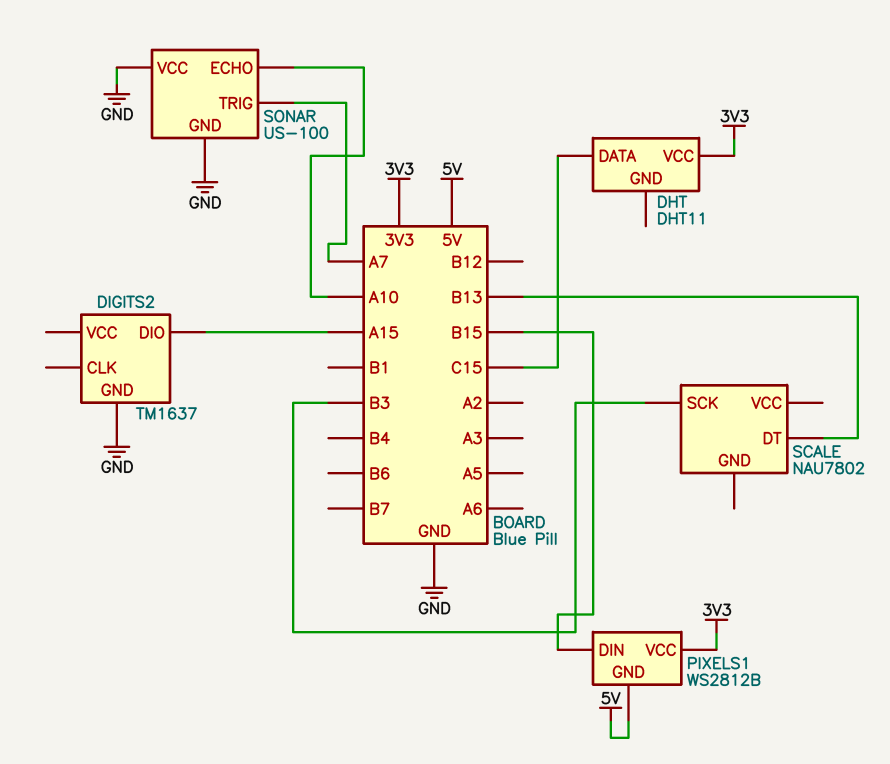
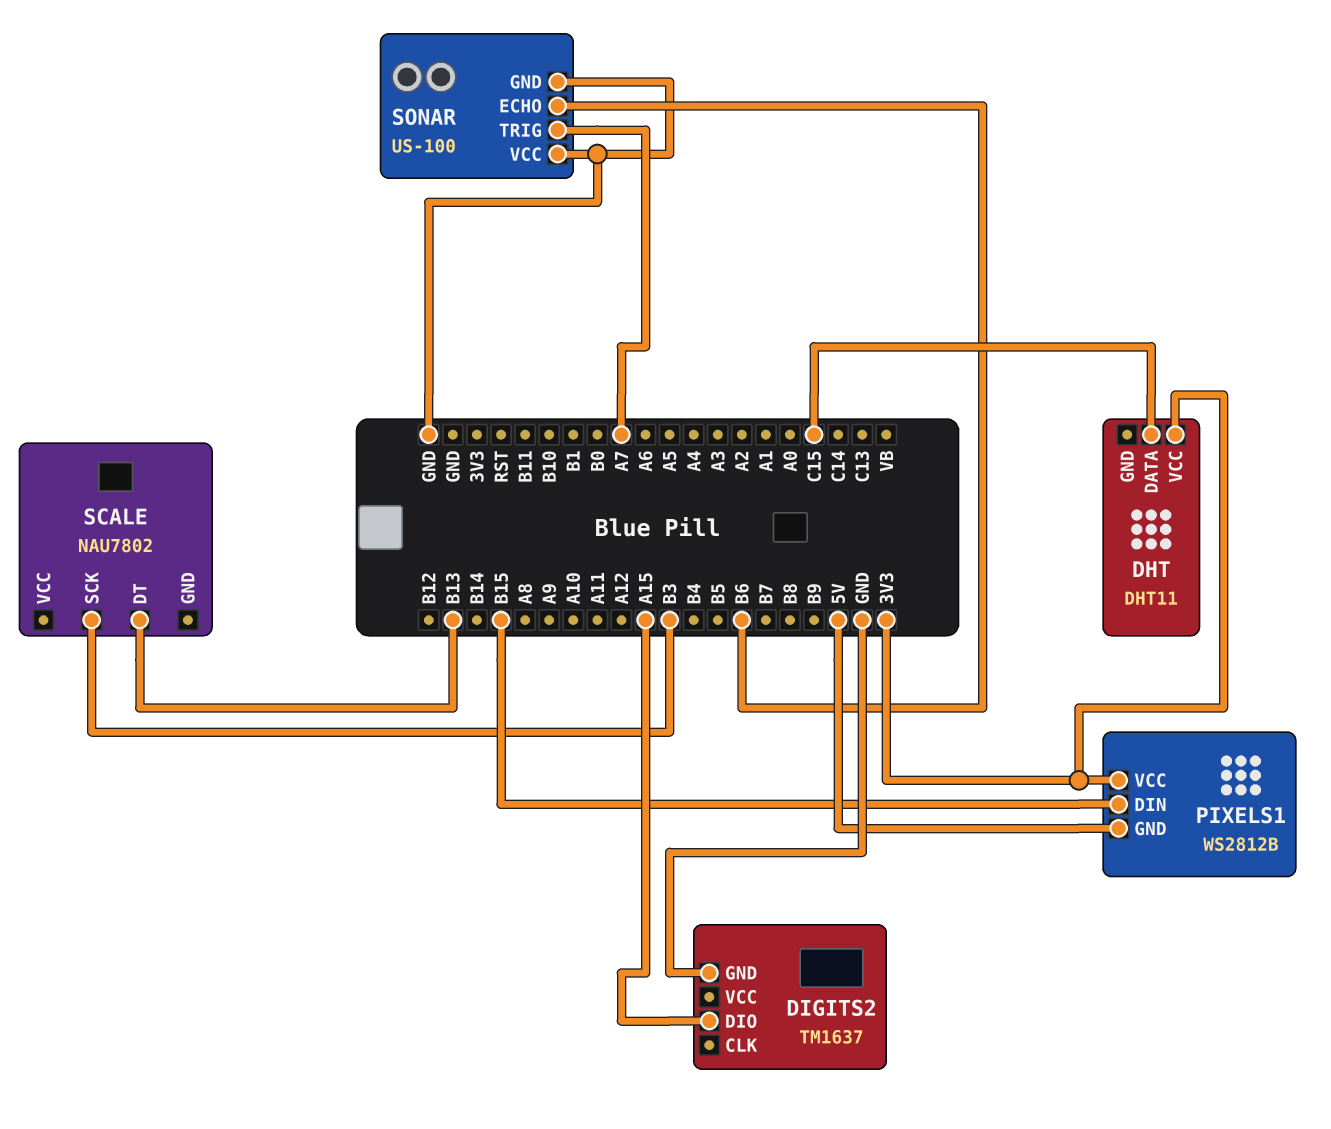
SONAR pin ECHO: A10 -> B6

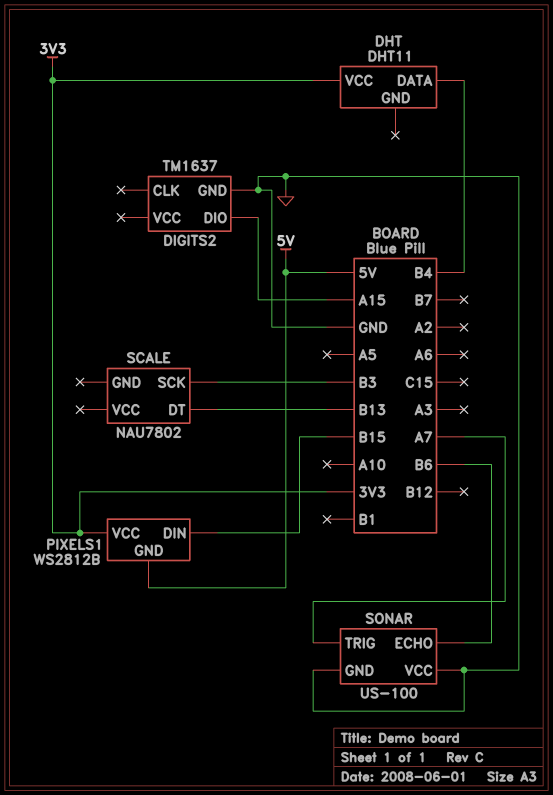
DHT pin DATA: C15 -> B4

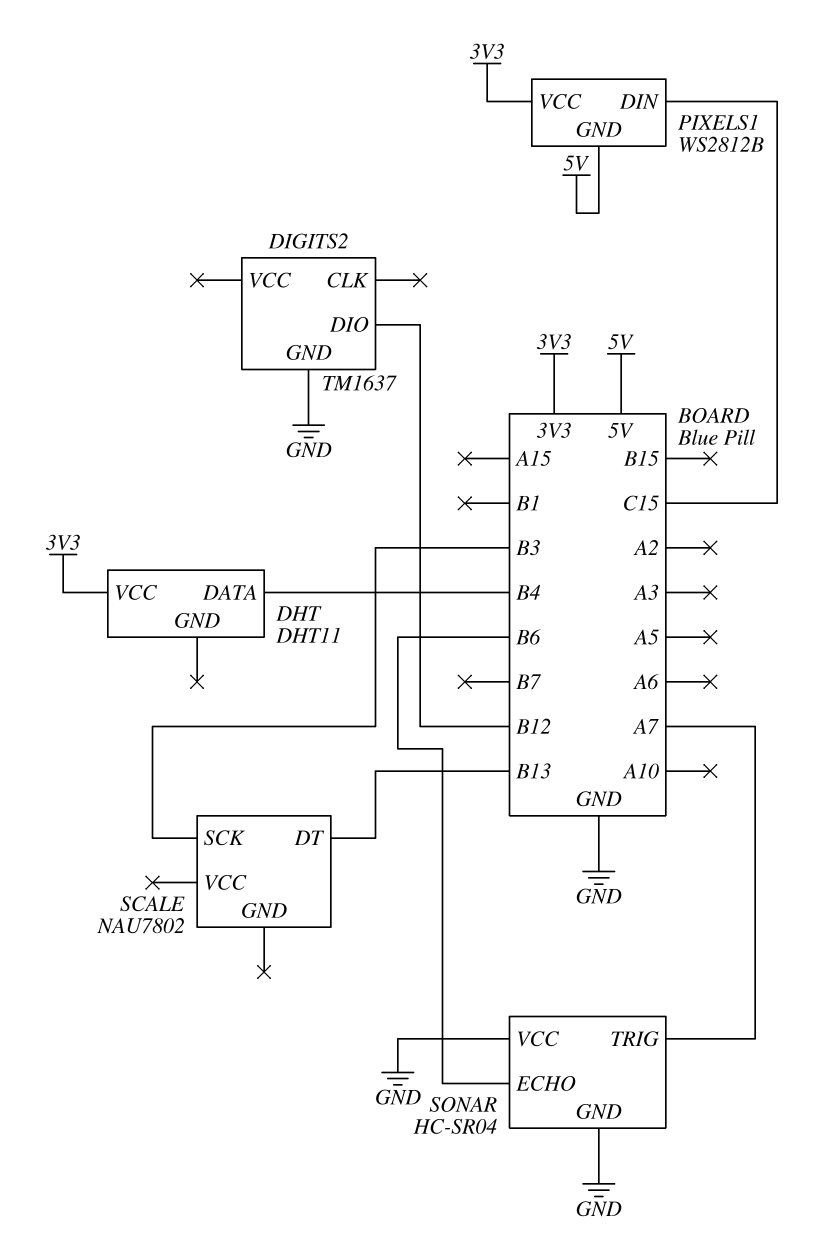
DIGITS2 pin DIO: A15 -> B12
PIXELS1 pin DIN: B15 -> C15
SONAR: US-100 -> HC-SR04

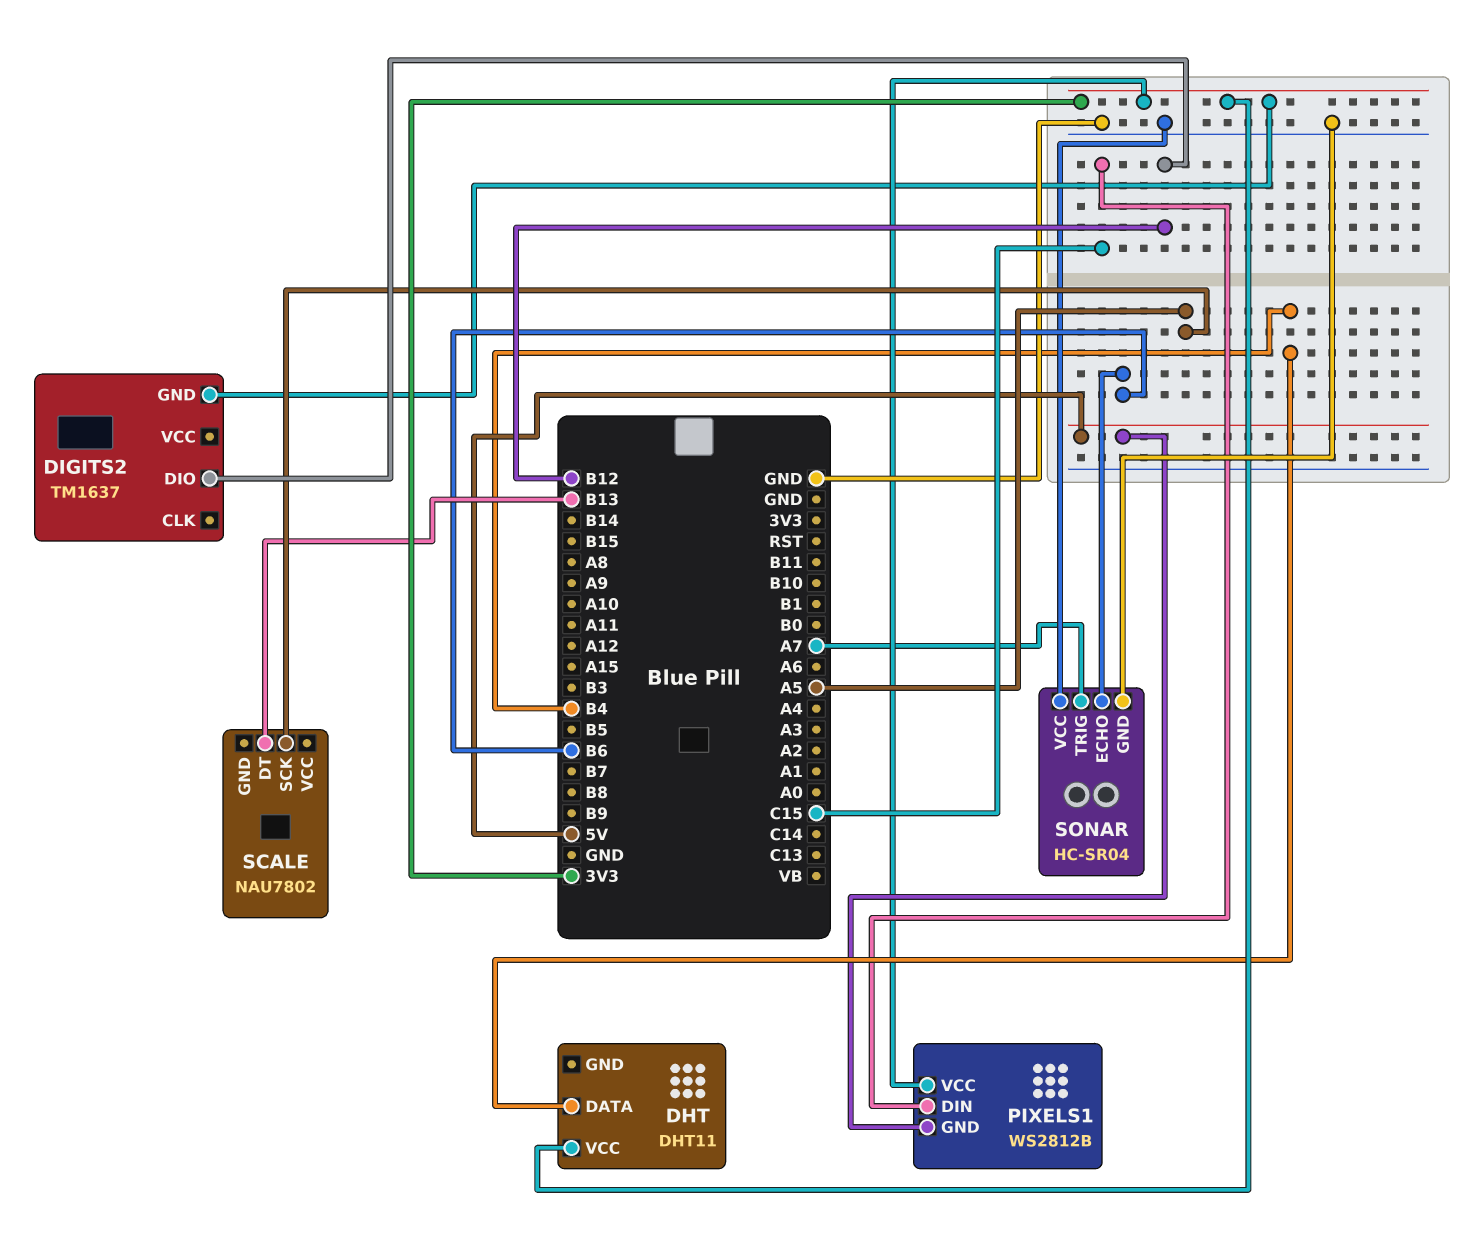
DIGITS2 pin GND: GND -> 3V3
SCALE pin SCK: B3 -> A5

